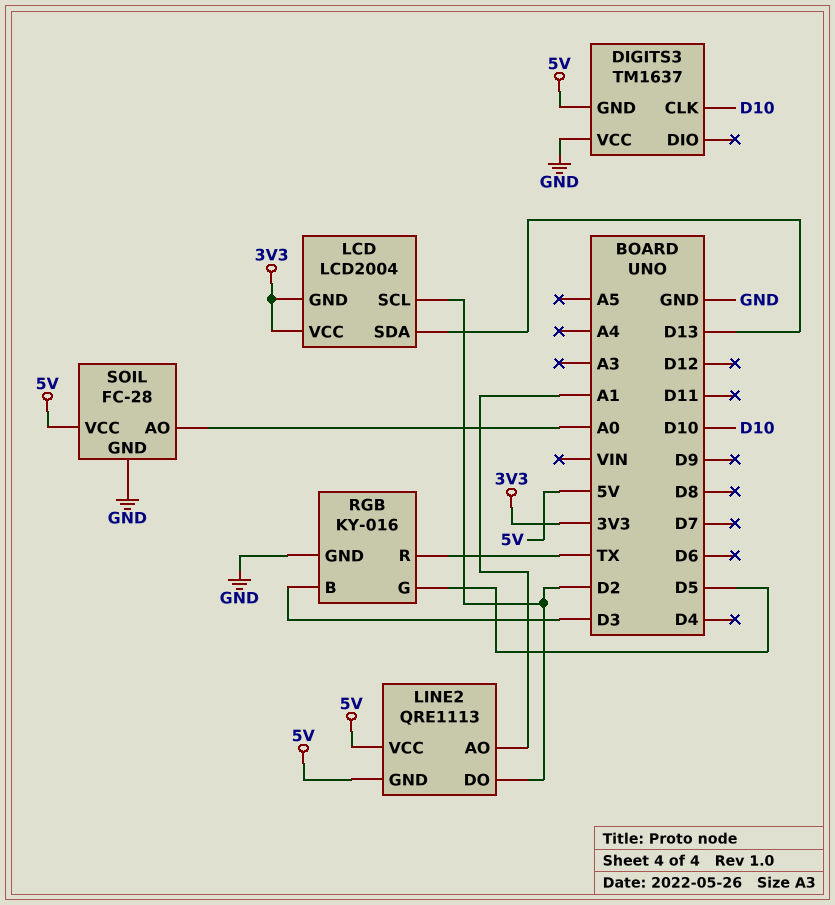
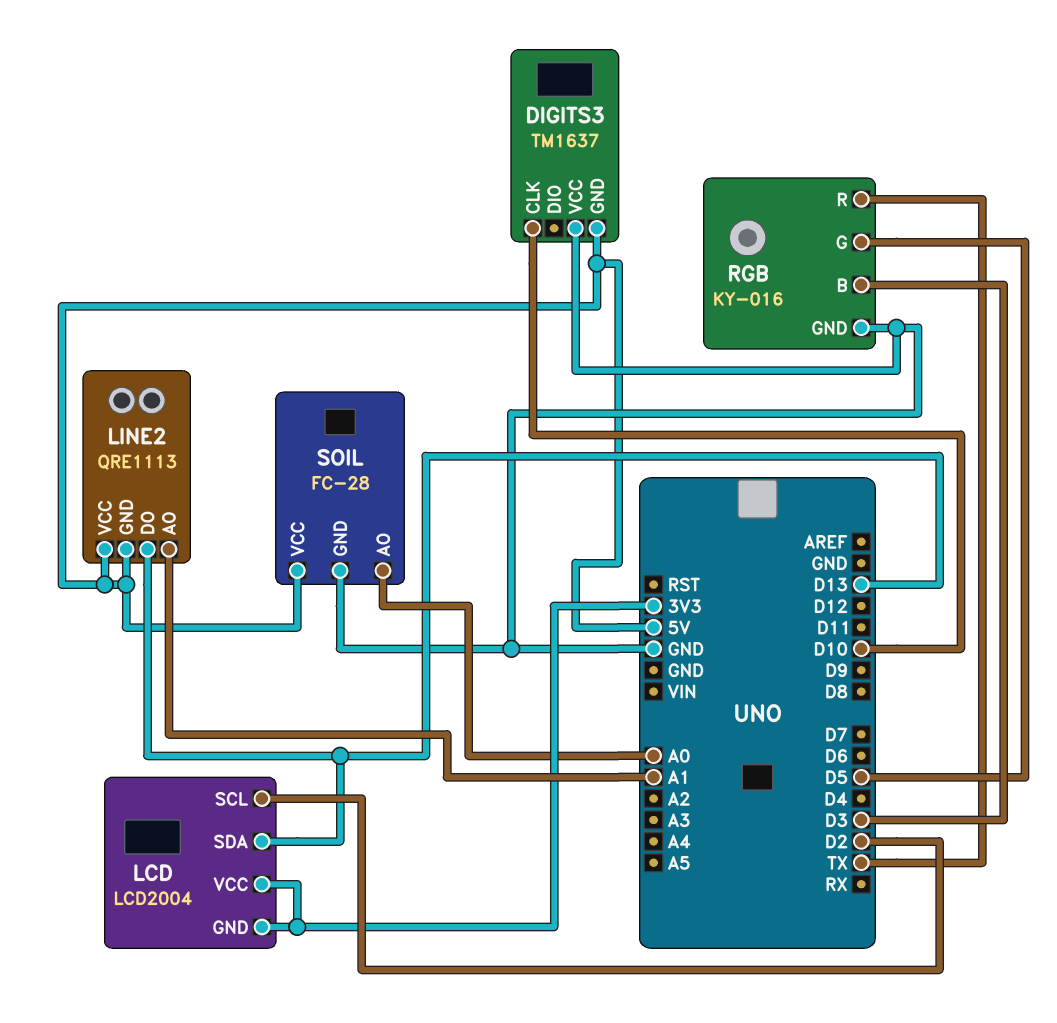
LINE2 pin DO: D2 -> D13

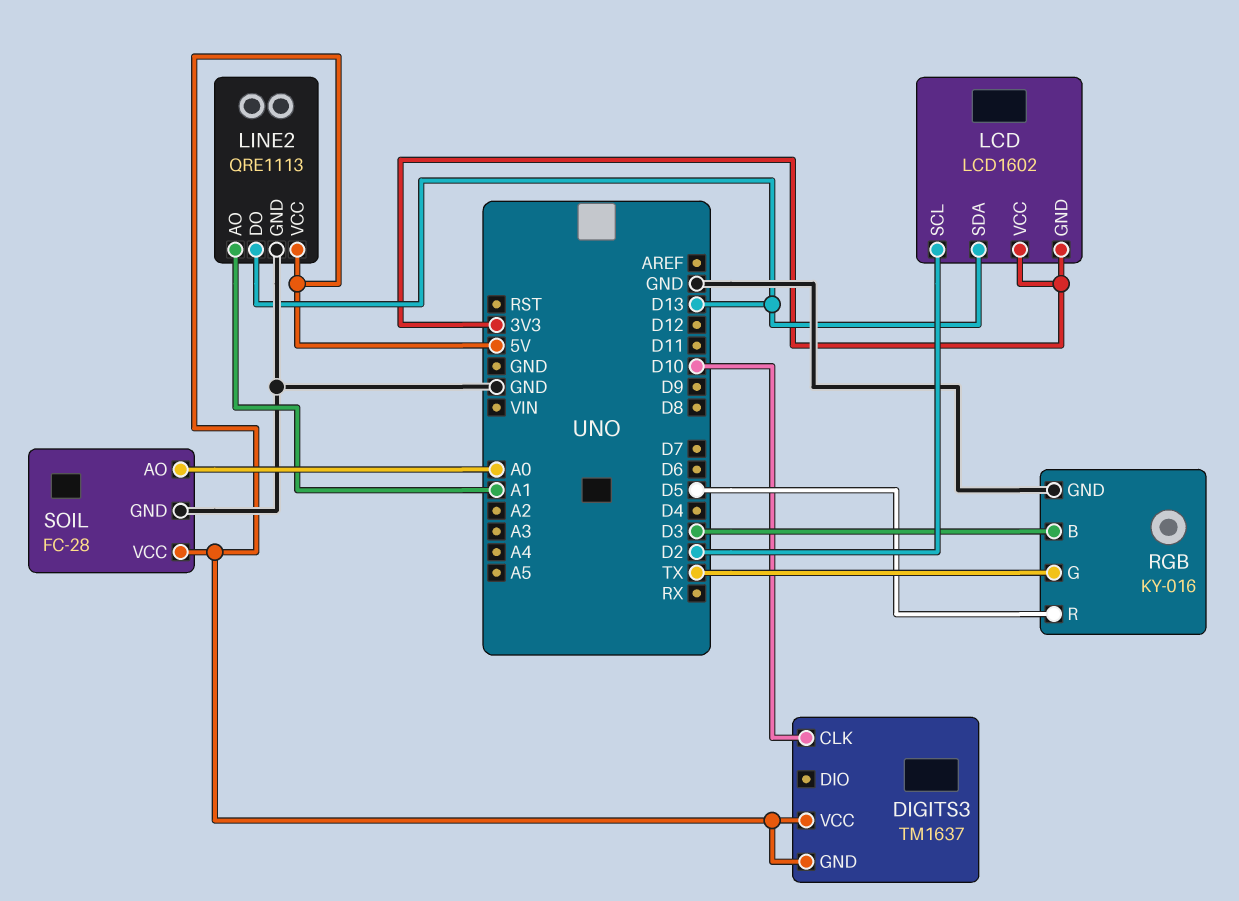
DIGITS3 pin VCC: GND -> 5V
LCD: LCD2004 -> LCD1602
LINE2 pin GND: 5V -> GND
RGB pin G: D5 -> TX
RGB pin R: TX -> D5

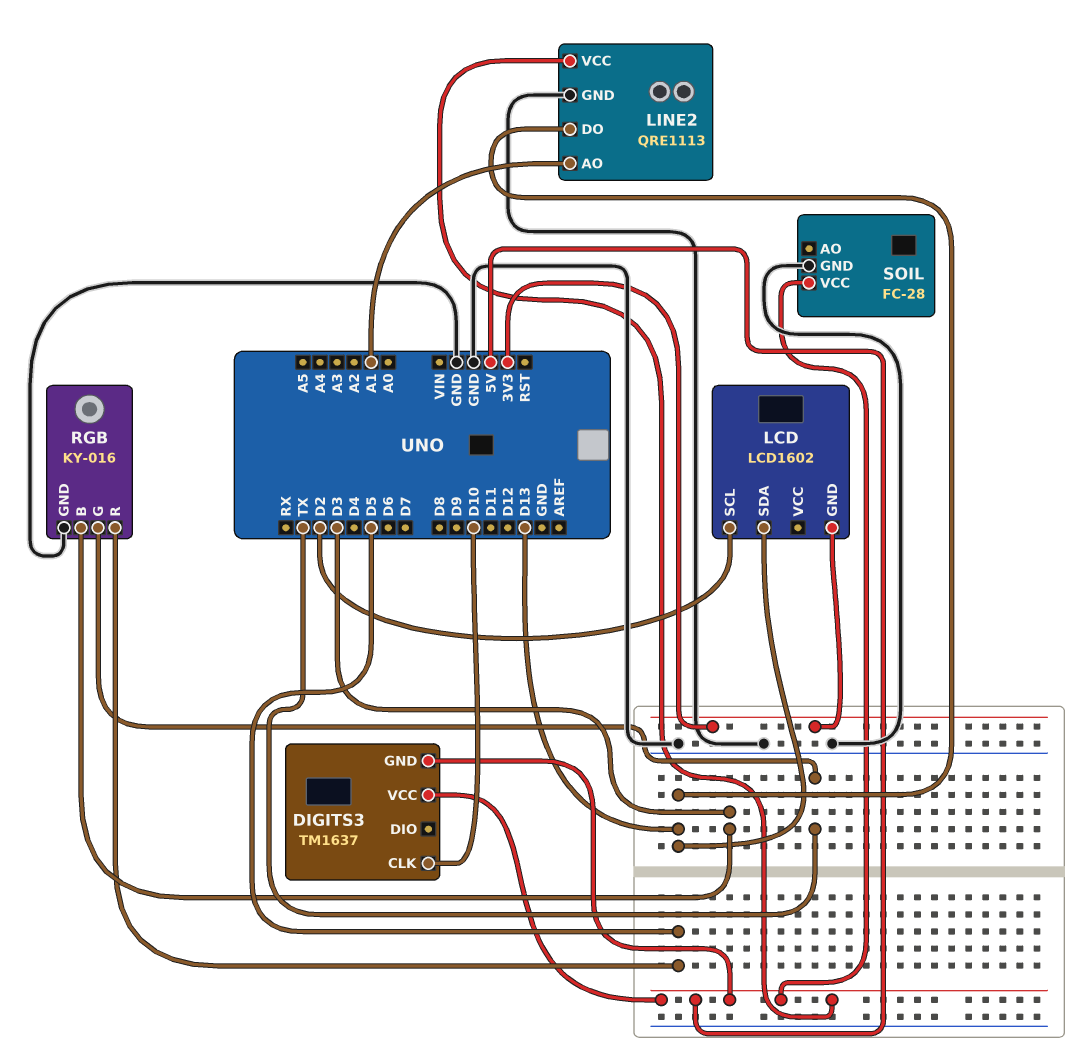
LCD pin VCC: 3V3 -> none
SOIL pin AO: A0 -> none

